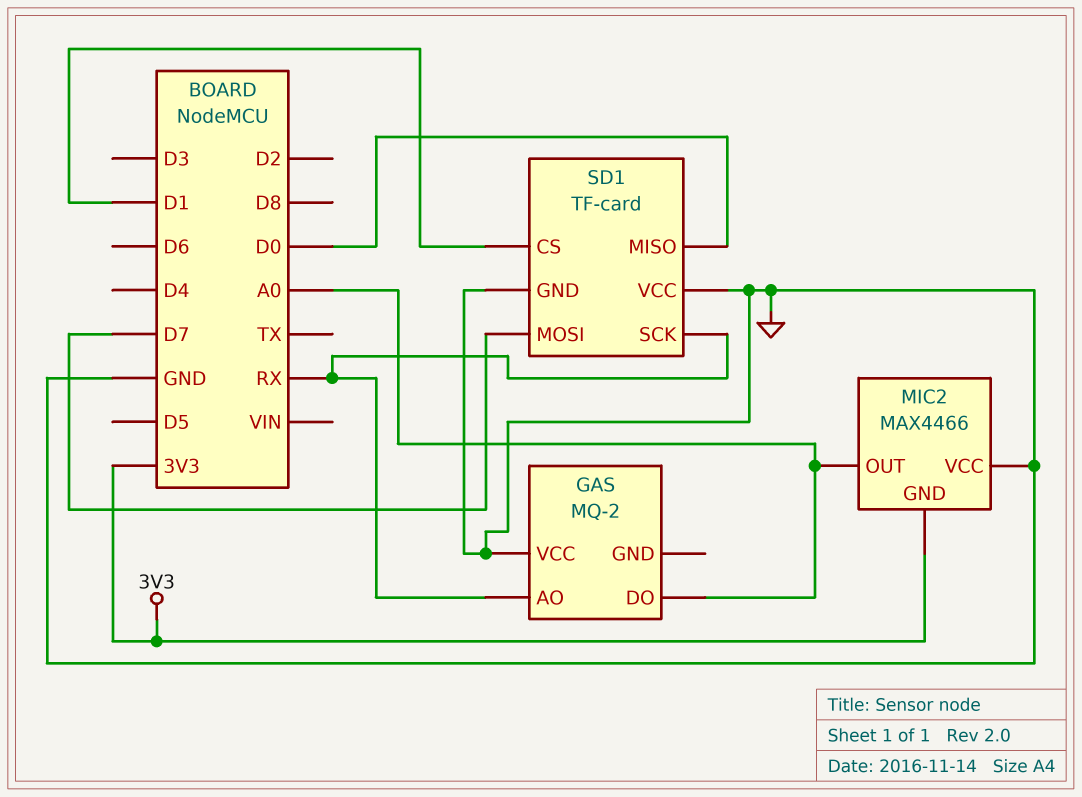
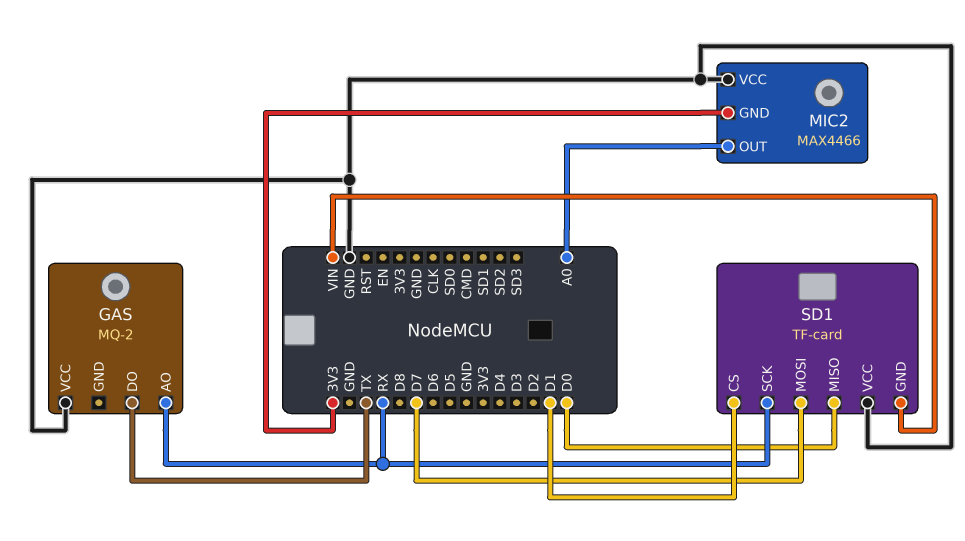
GAS pin DO: A0 -> TX
SD1 pin GND: GND -> VIN

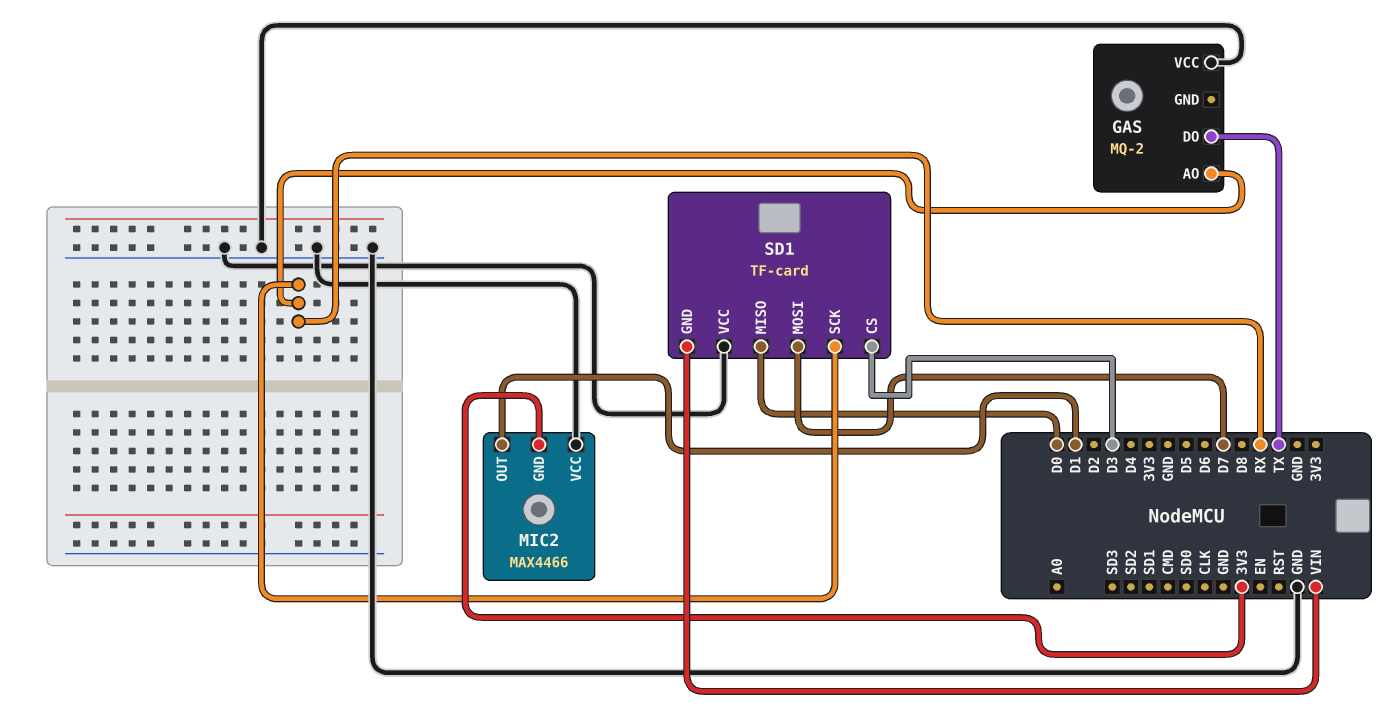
MIC2 pin OUT: A0 -> D1
SD1 pin CS: D1 -> D3

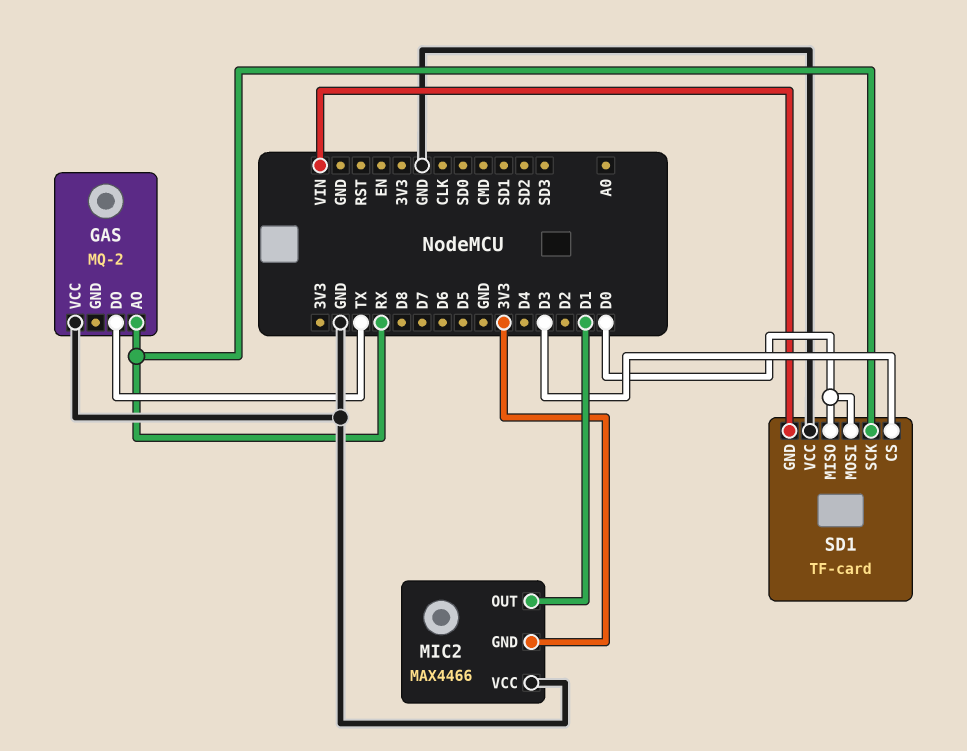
SD1 pin MOSI: D7 -> D0

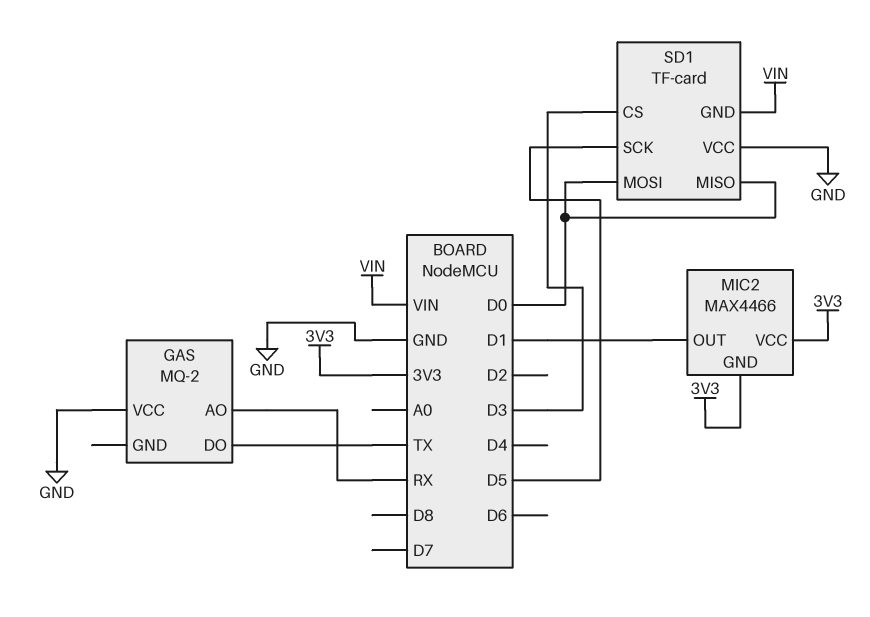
MIC2 pin VCC: GND -> 3V3
SD1 pin SCK: RX -> D5

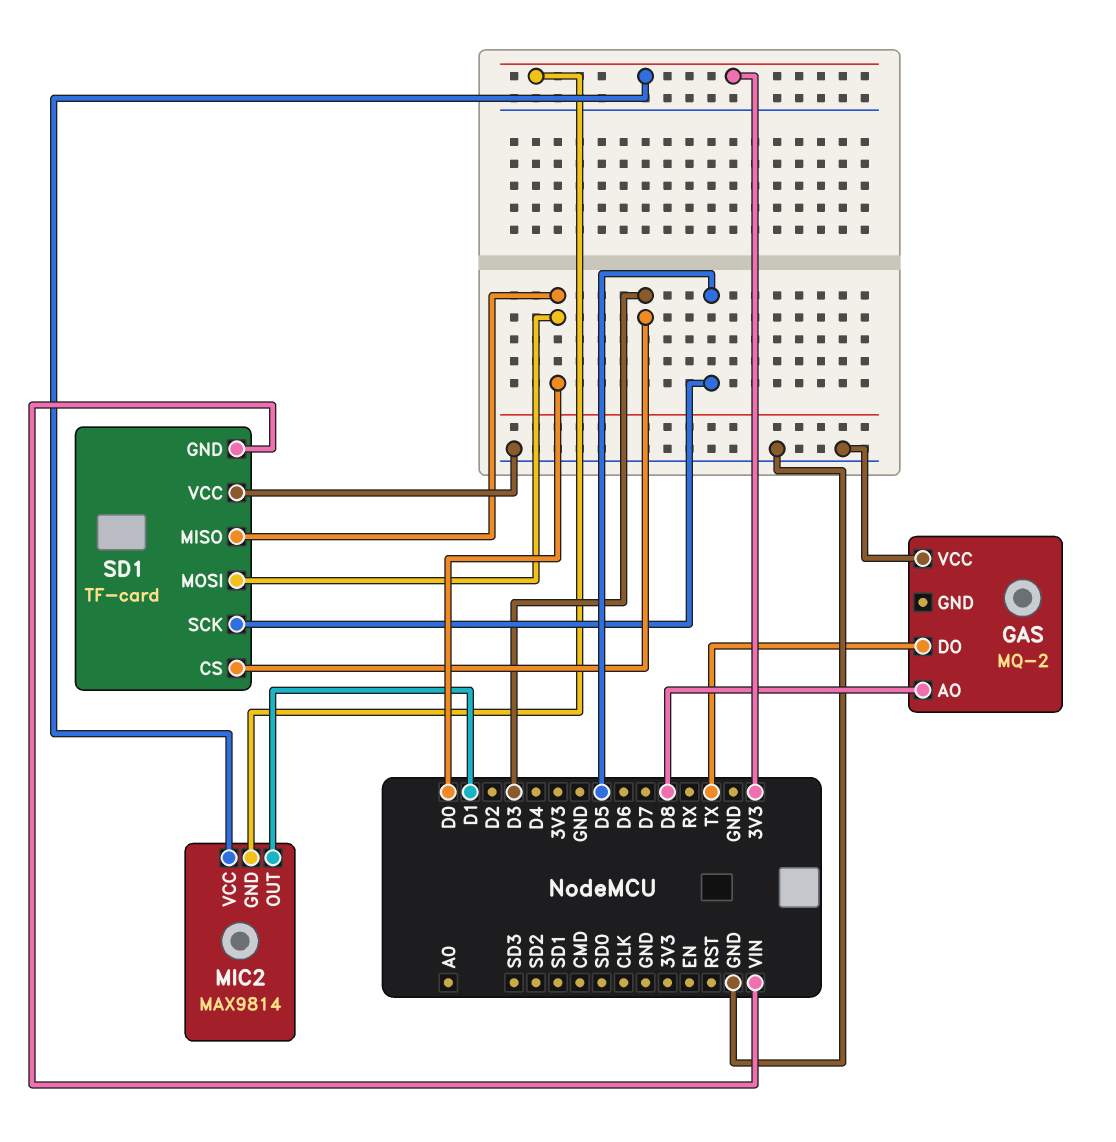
GAS pin AO: RX -> D8
MIC2: MAX4466 -> MAX9814

